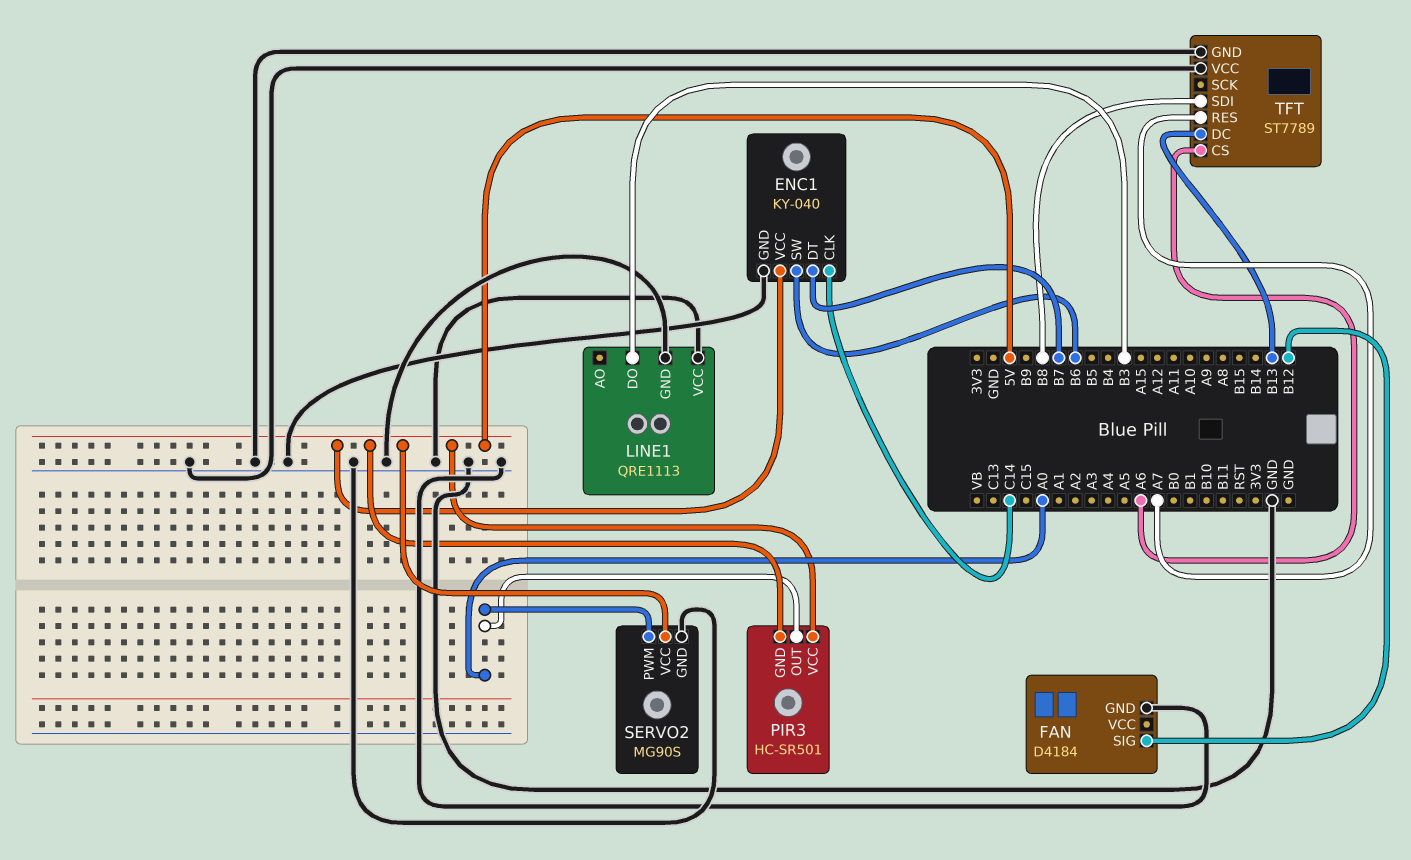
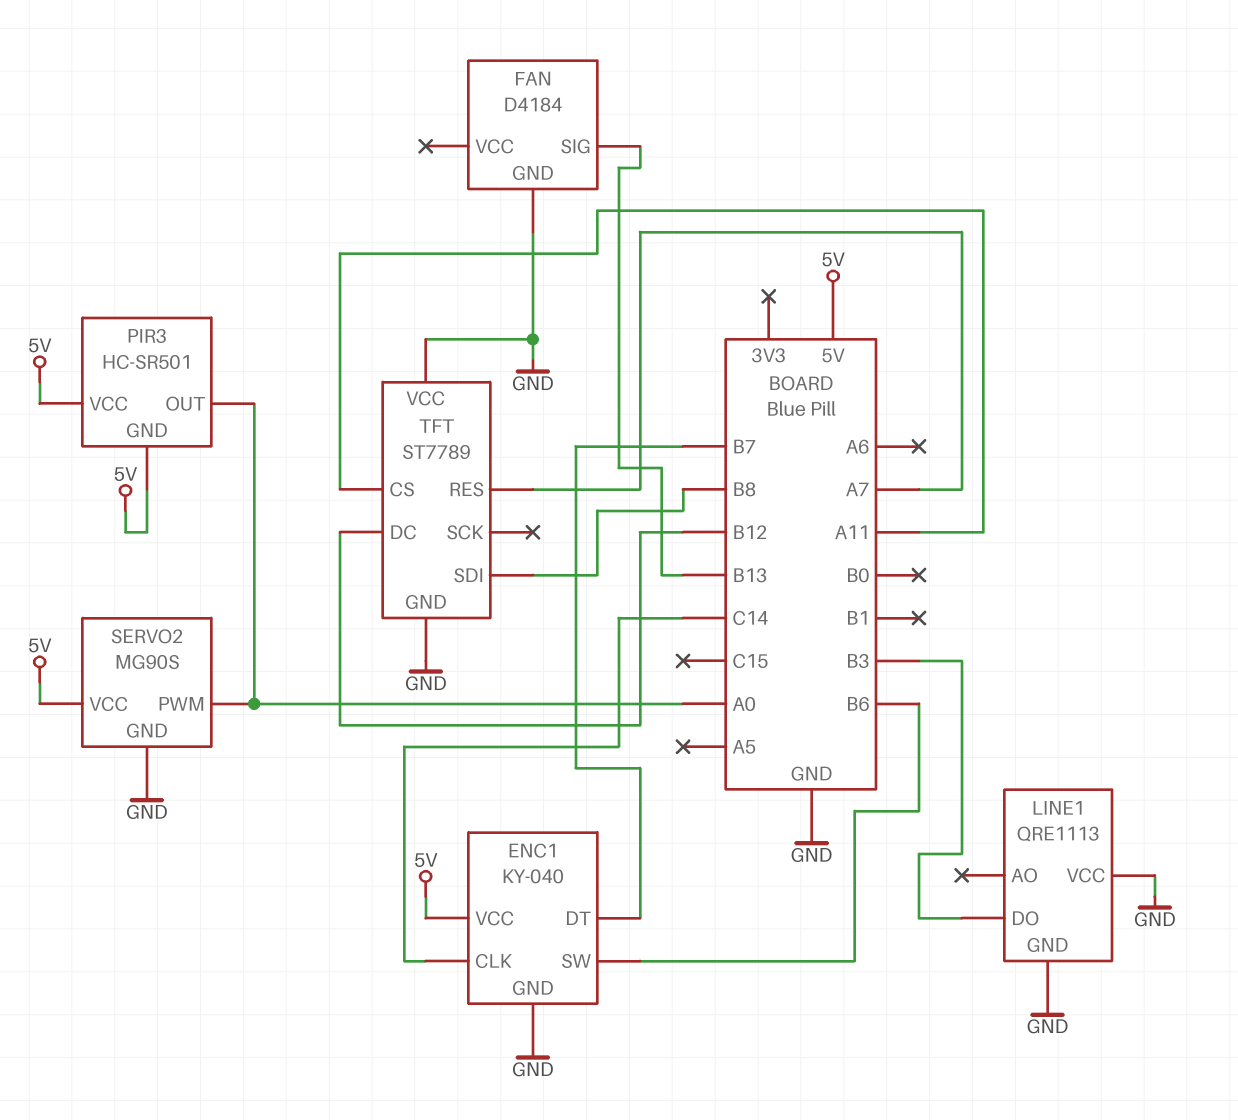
FAN pin SIG: B12 -> B13
TFT pin CS: A6 -> A11
TFT pin DC: B13 -> B12

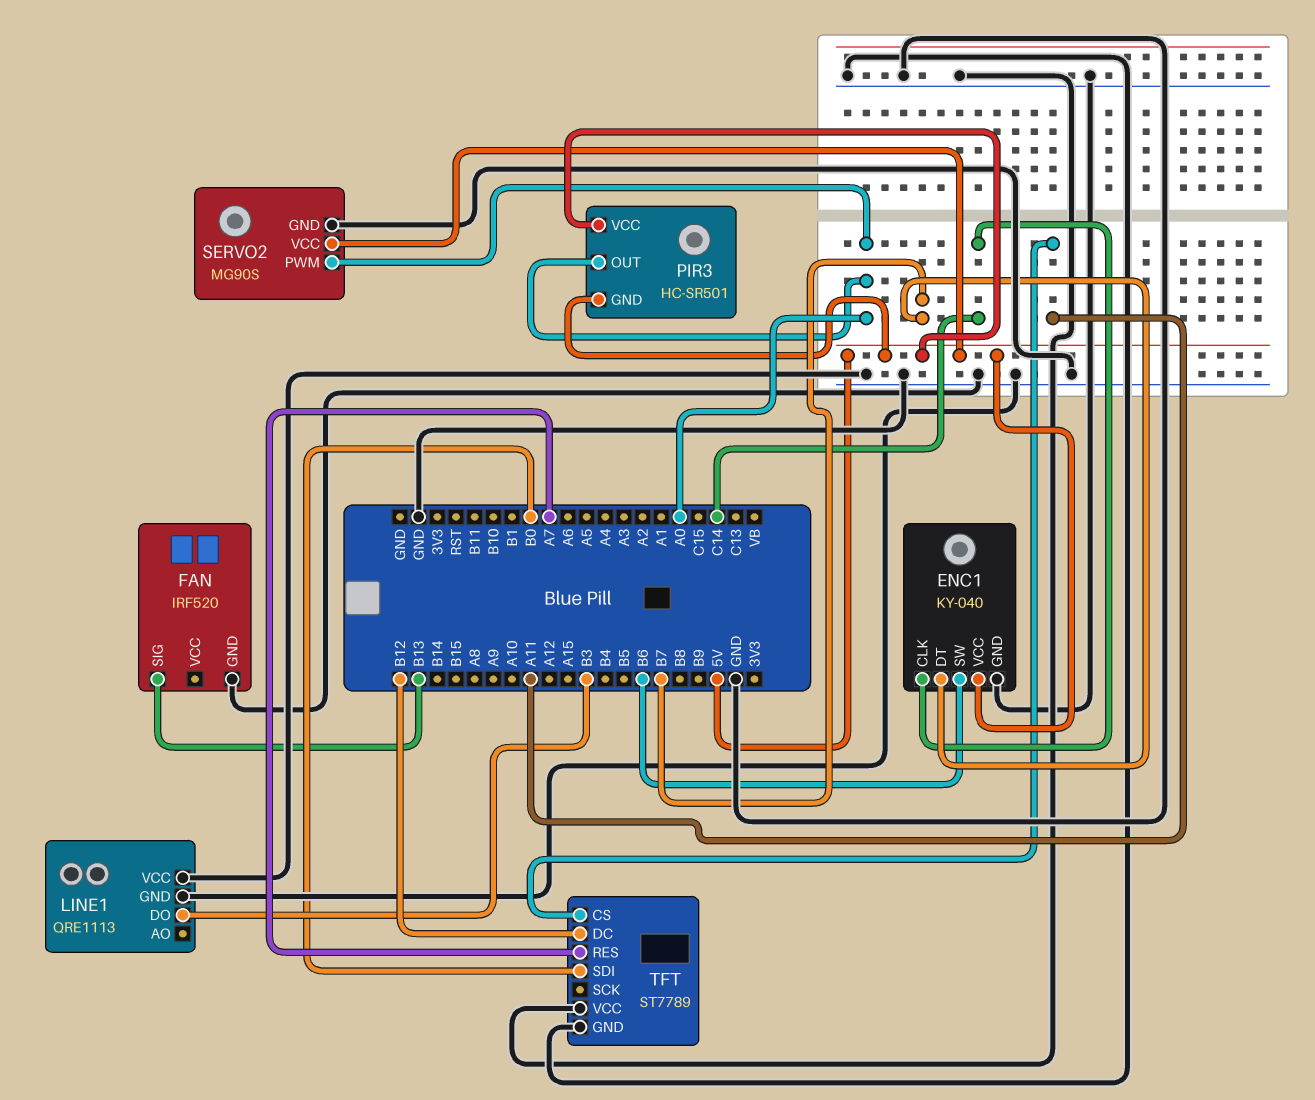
FAN: D4184 -> IRF520
TFT pin SDI: B8 -> B0

